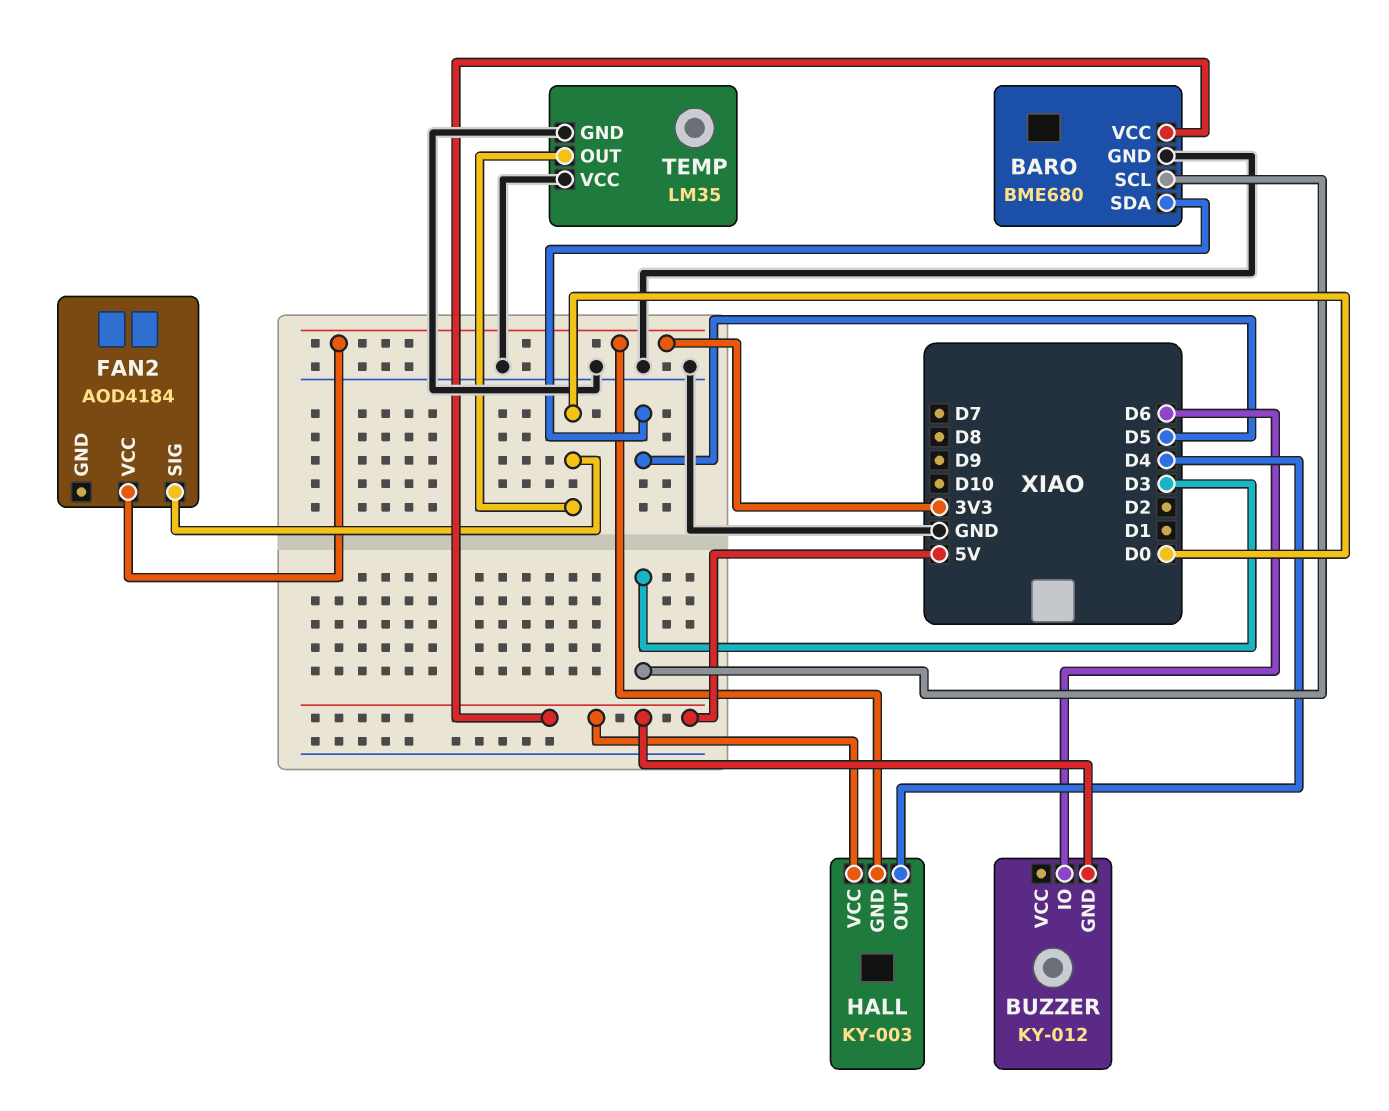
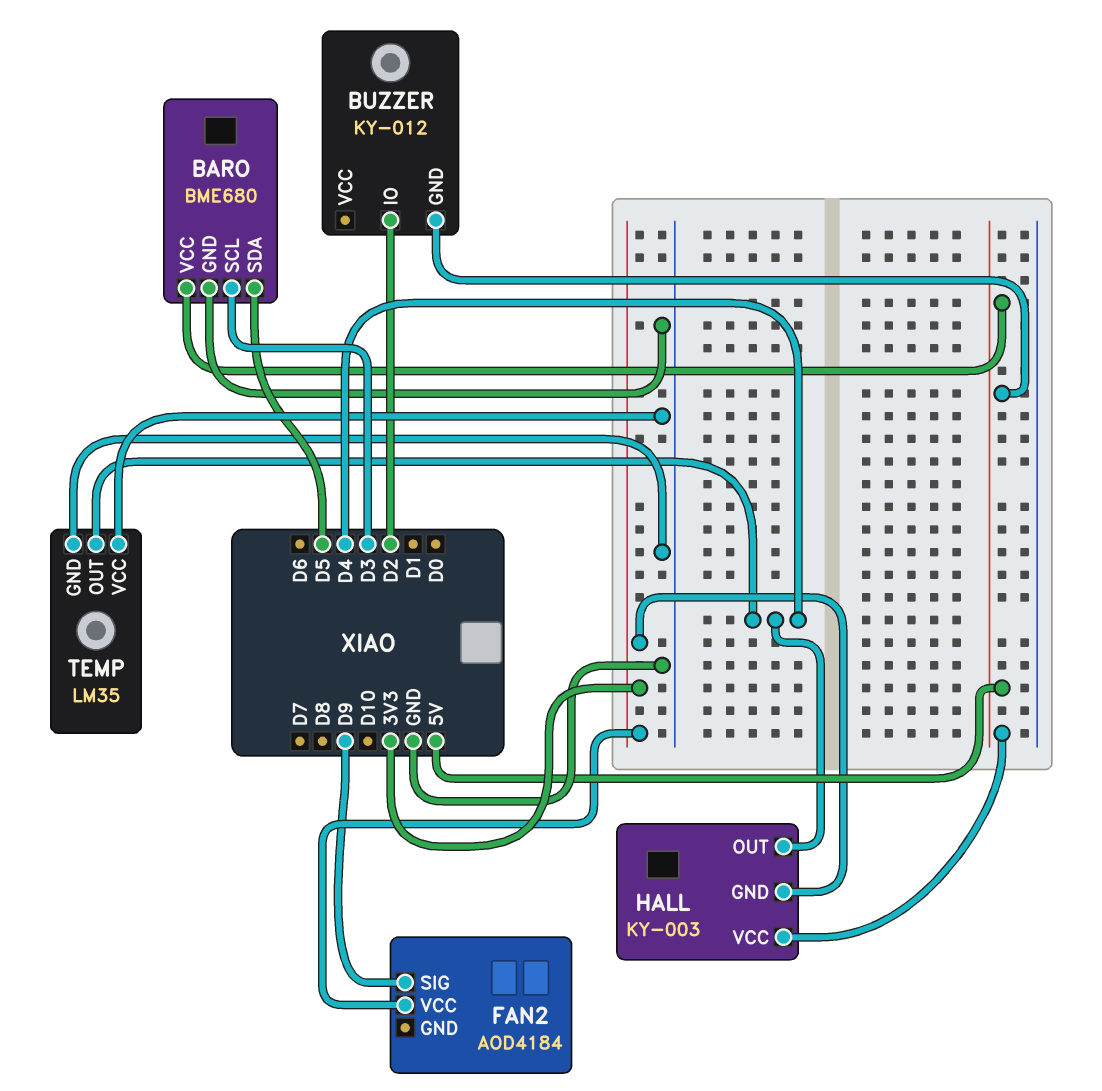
BUZZER pin IO: D6 -> D2
FAN2 pin SIG: D0 -> D9
TEMP pin OUT: D0 -> D4

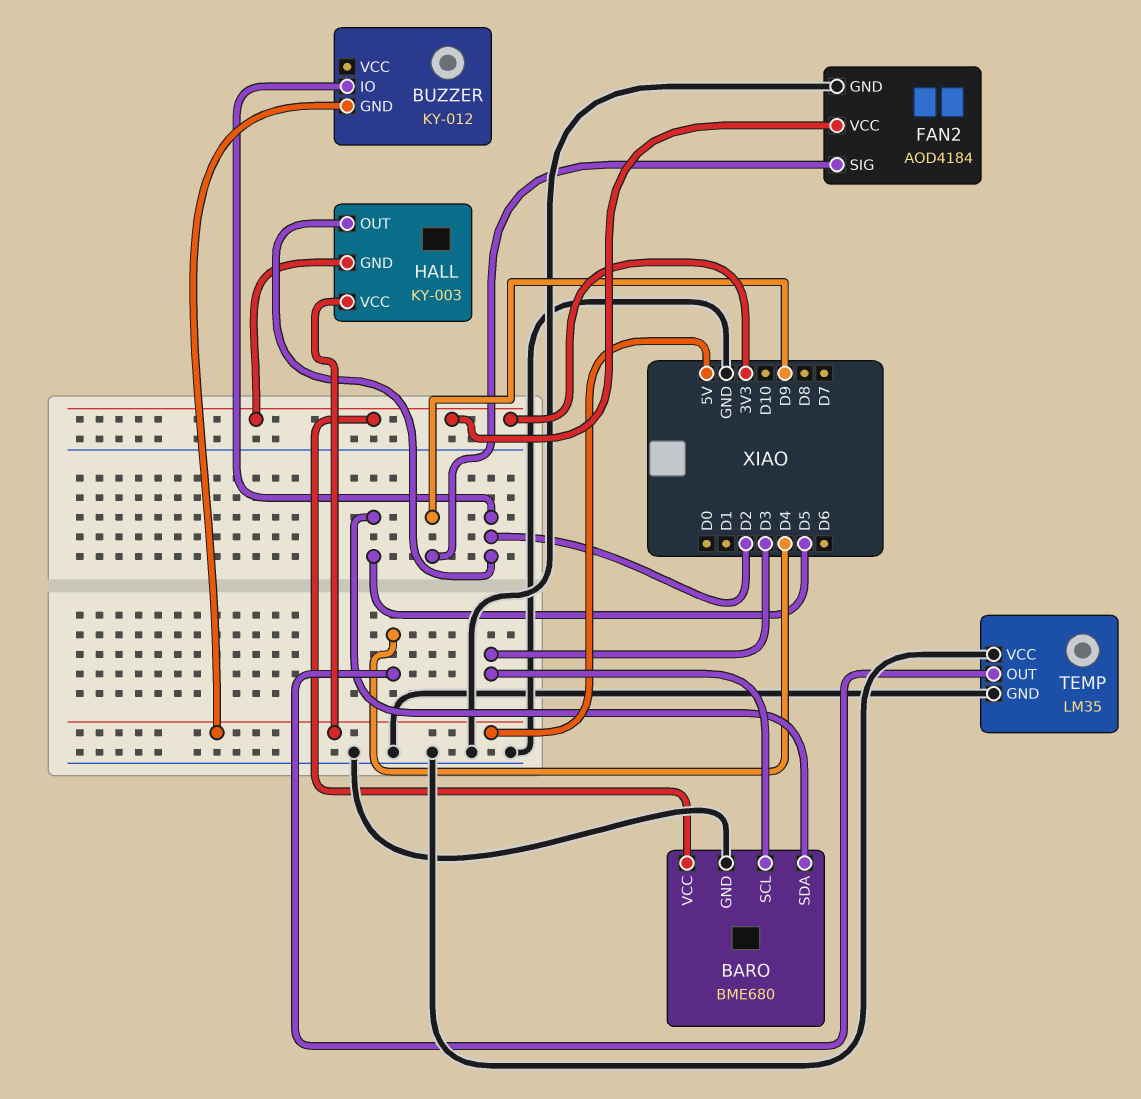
BARO pin VCC: 5V -> 3V3
FAN2 pin GND: none -> GND
HALL pin OUT: D4 -> D2

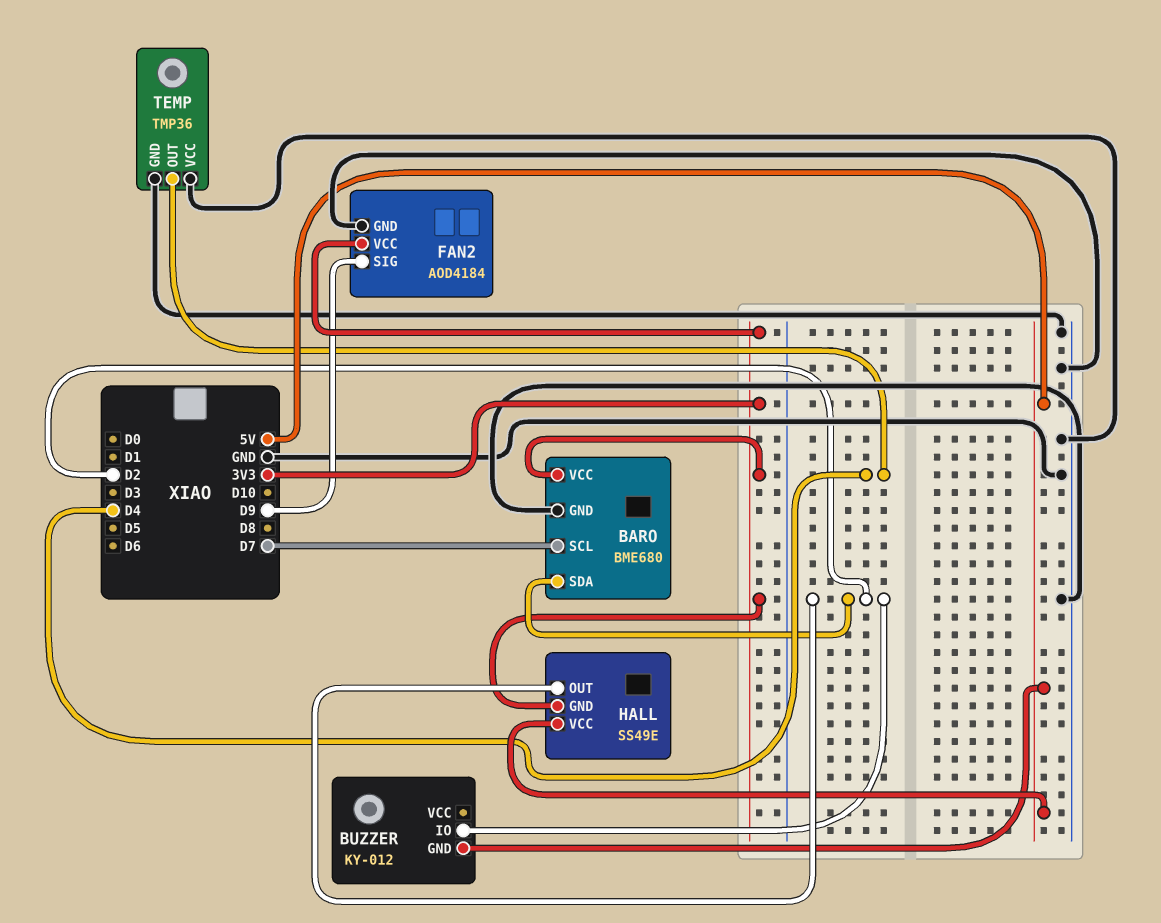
BARO pin SCL: D3 -> D7
BARO pin SDA: D5 -> D2
HALL: KY-003 -> SS49E
TEMP: LM35 -> TMP36

